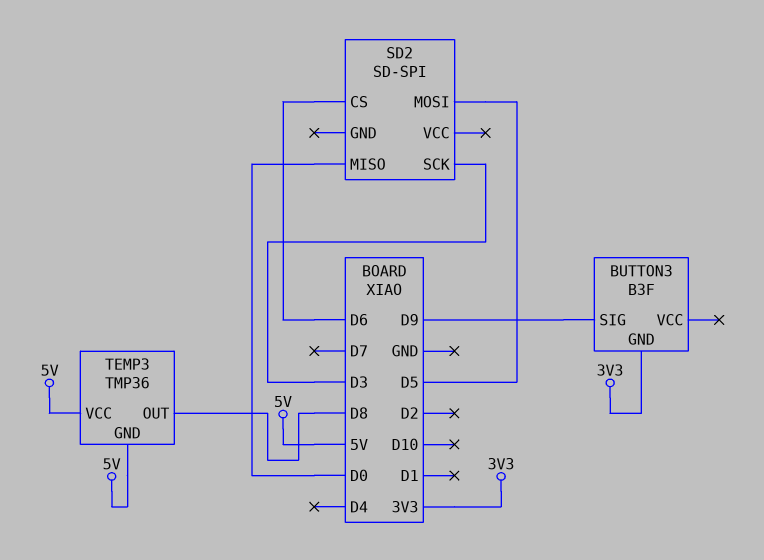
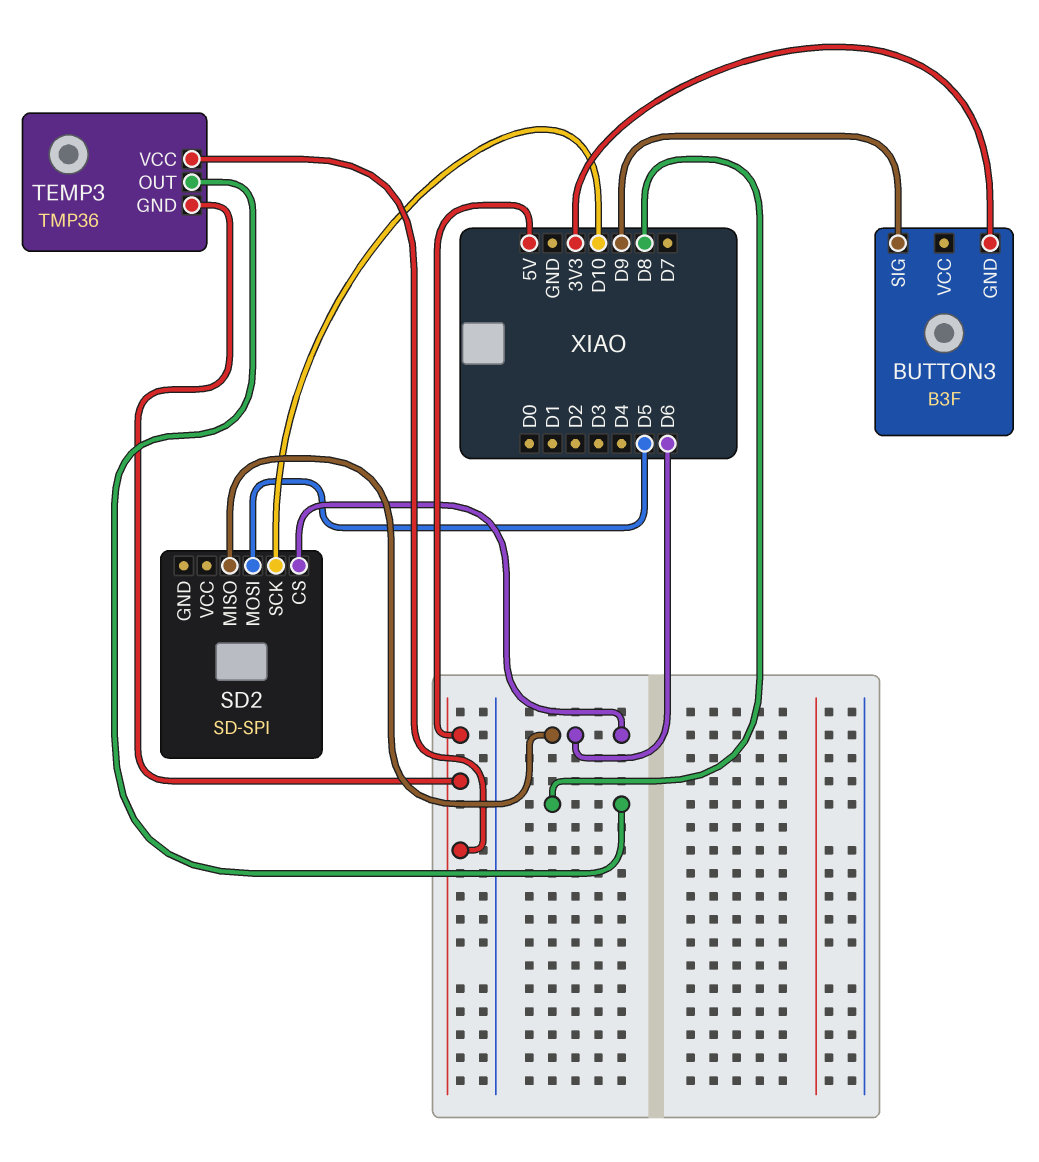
SD2 pin MISO: D0 -> D6
SD2 pin SCK: D3 -> D10

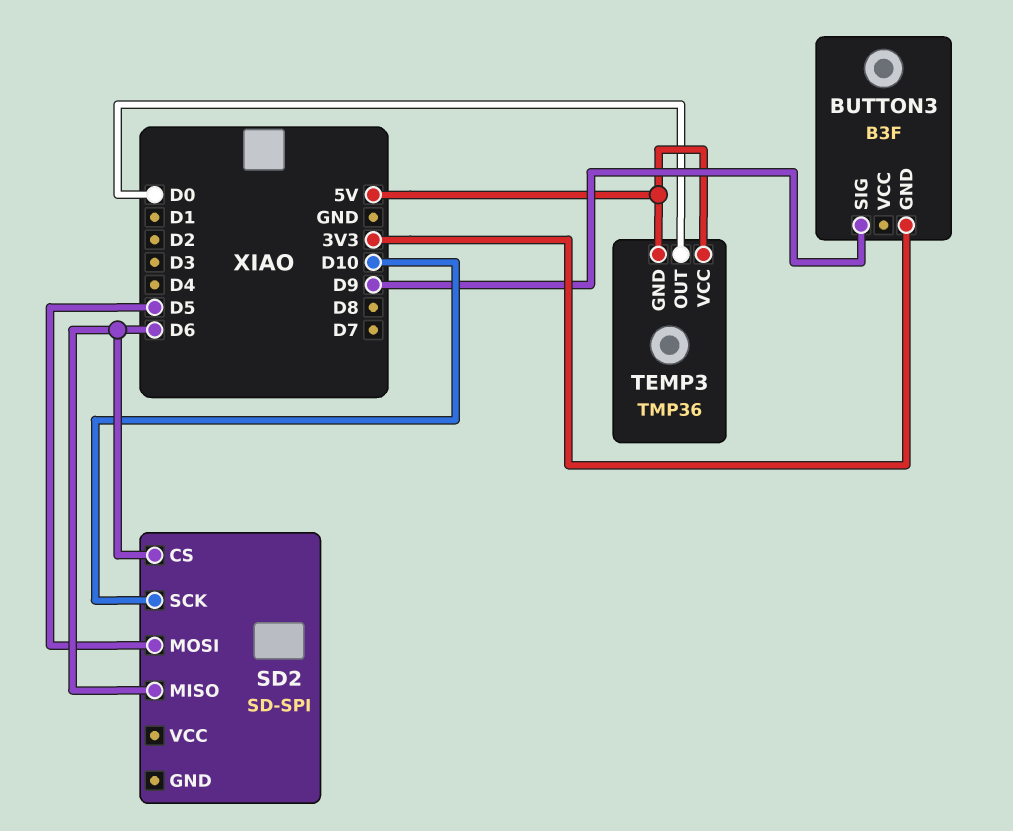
TEMP3 pin OUT: D8 -> D0

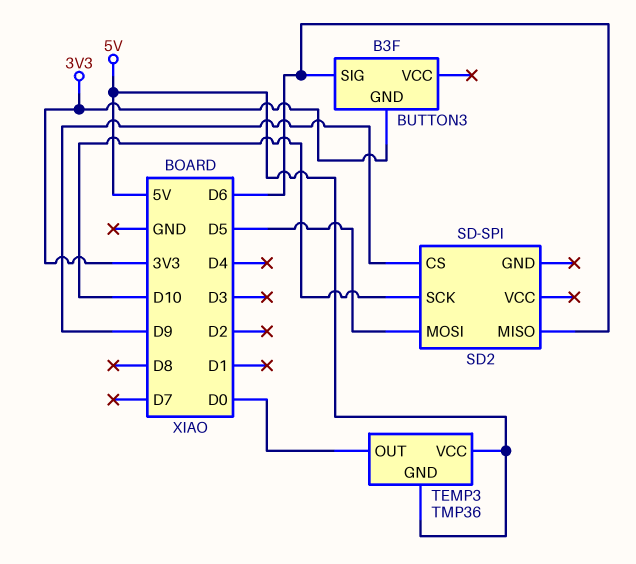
BUTTON3 pin SIG: D9 -> D6
SD2 pin CS: D6 -> D9

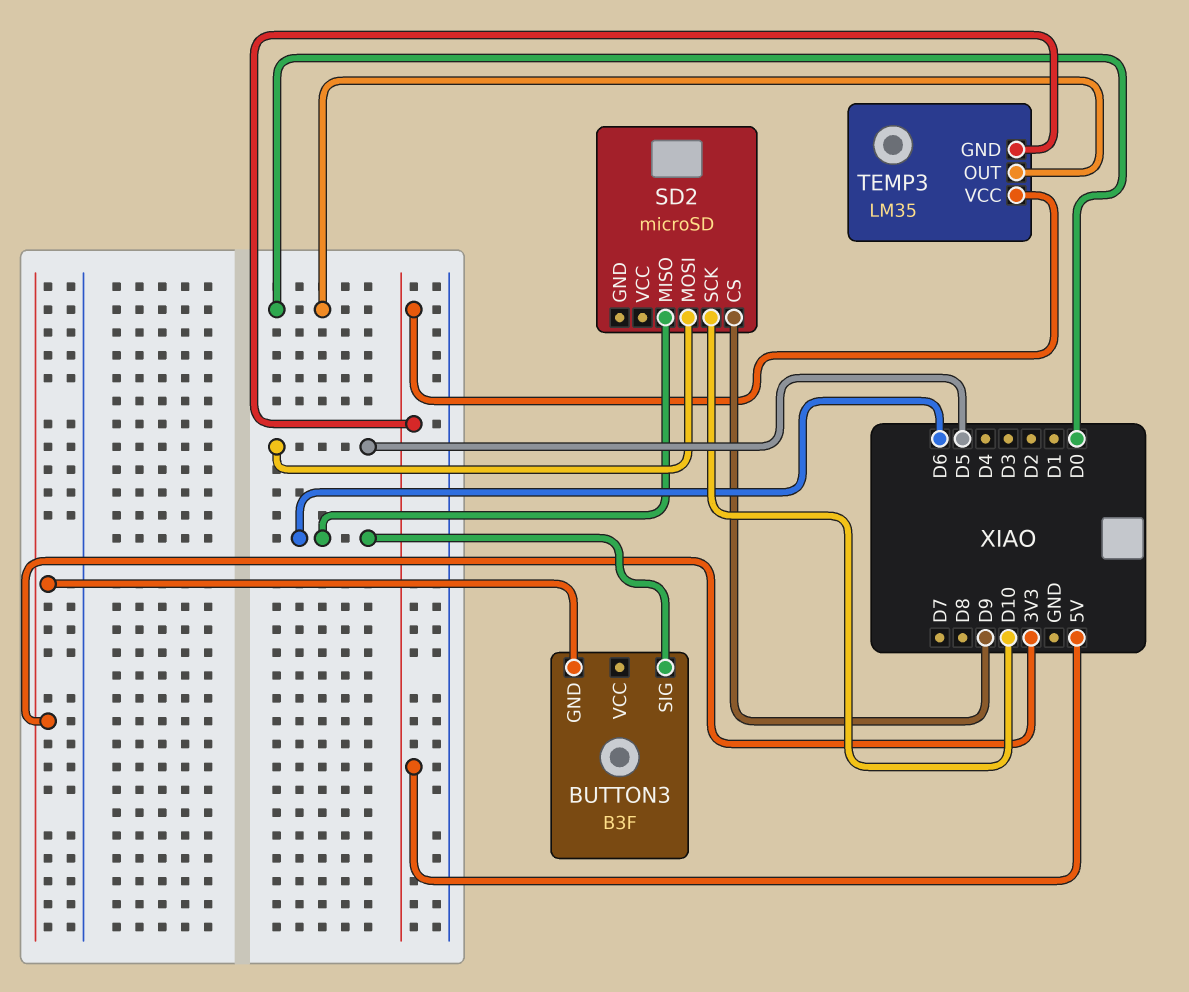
SD2: SD-SPI -> microSD
TEMP3: TMP36 -> LM35

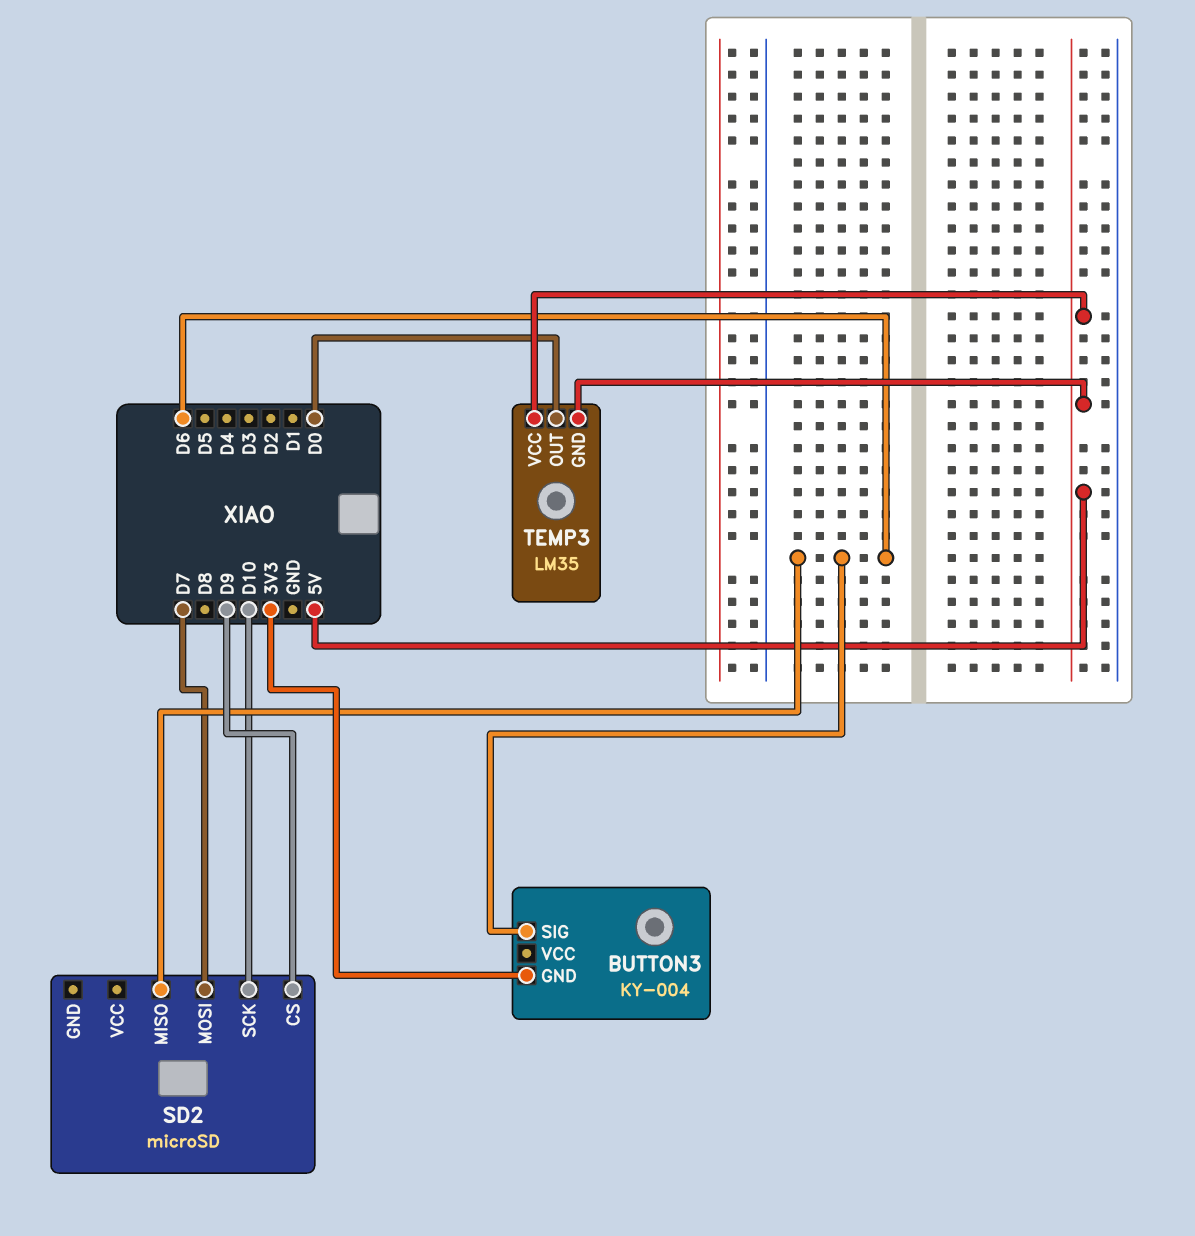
BUTTON3: B3F -> KY-004
SD2 pin MOSI: D5 -> D7

